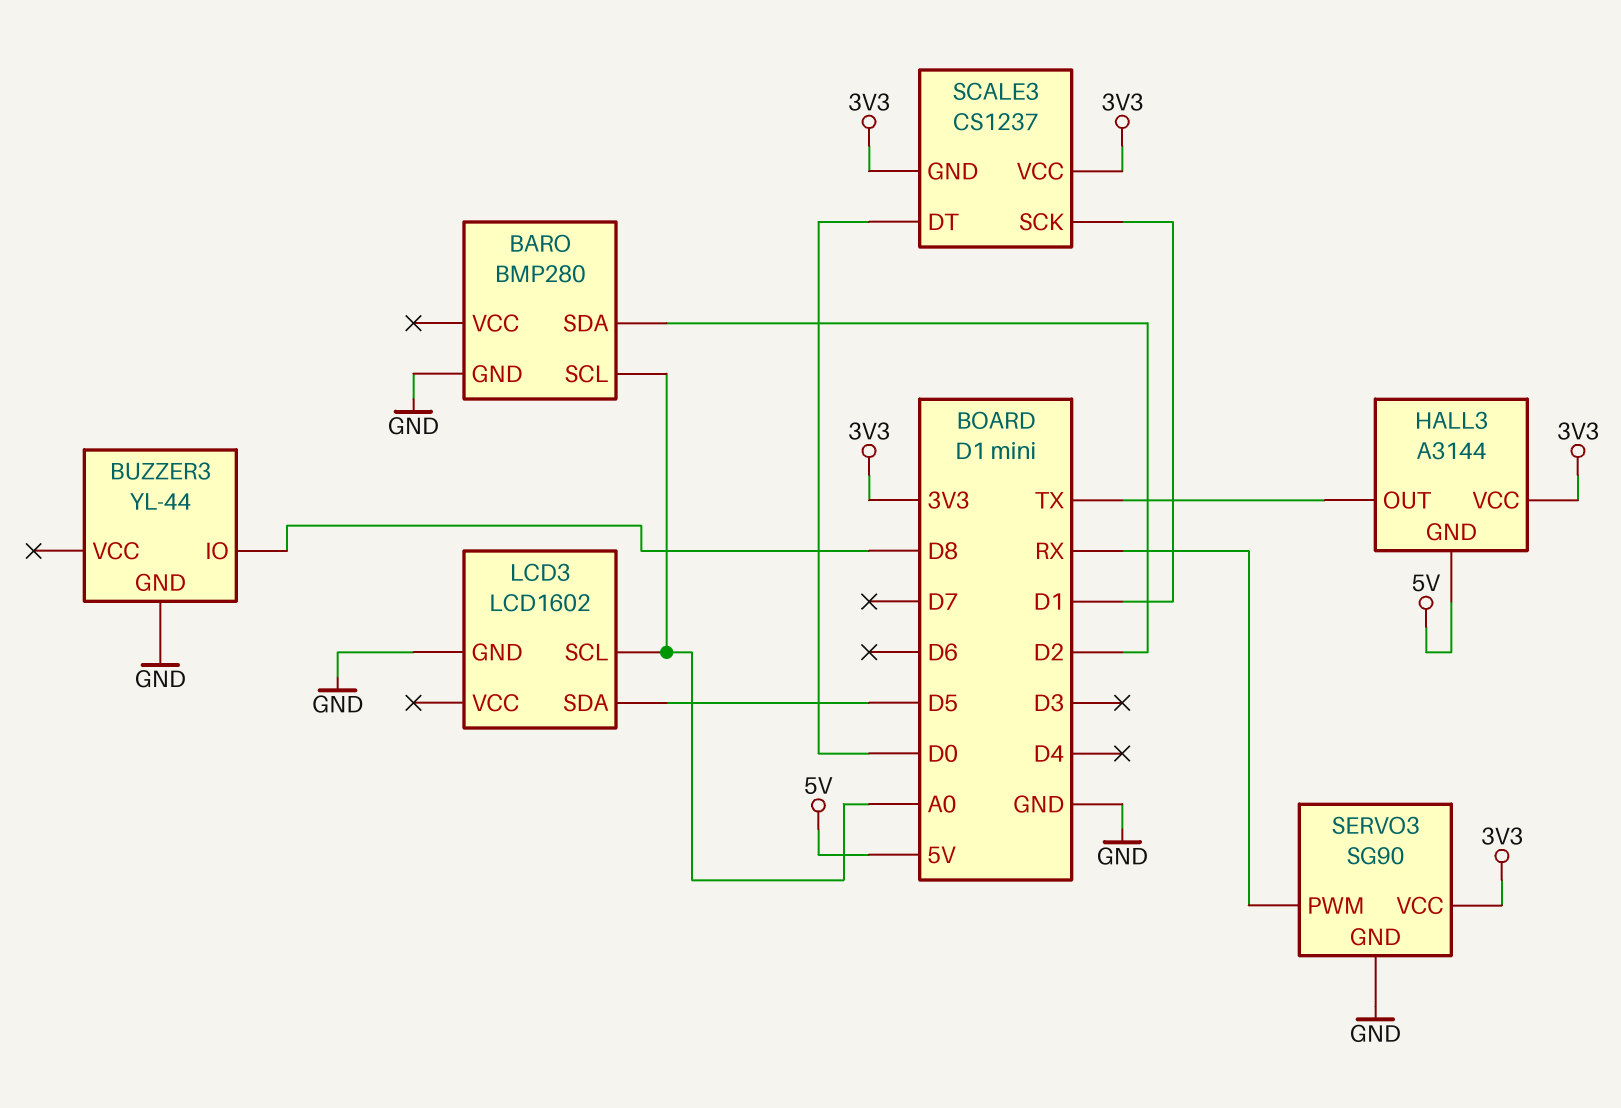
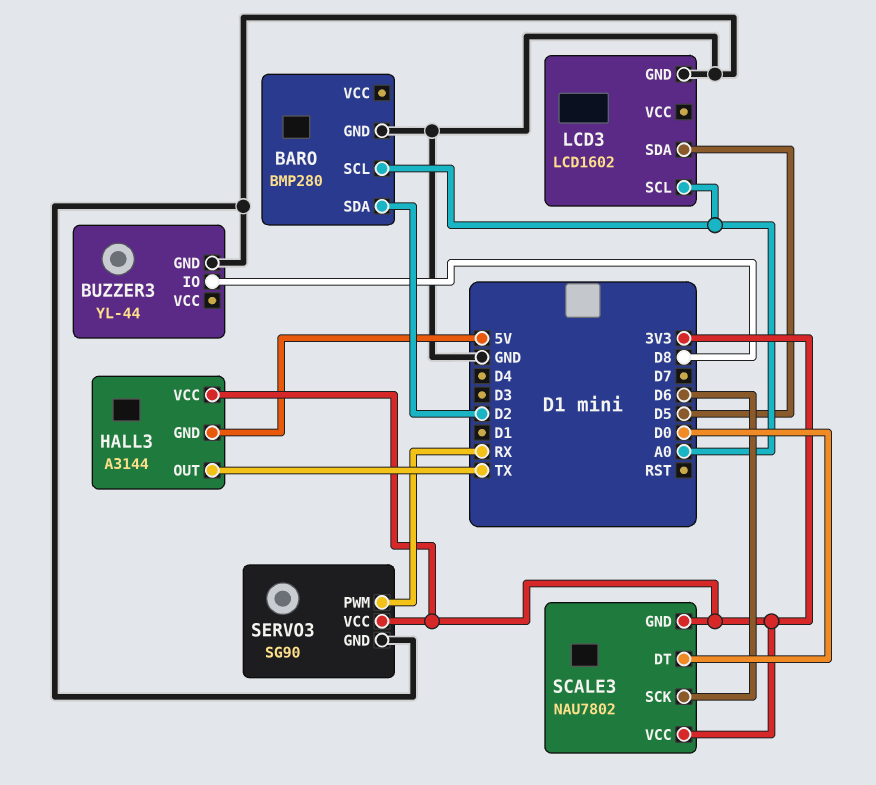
SCALE3: CS1237 -> NAU7802
SCALE3 pin SCK: D1 -> D6

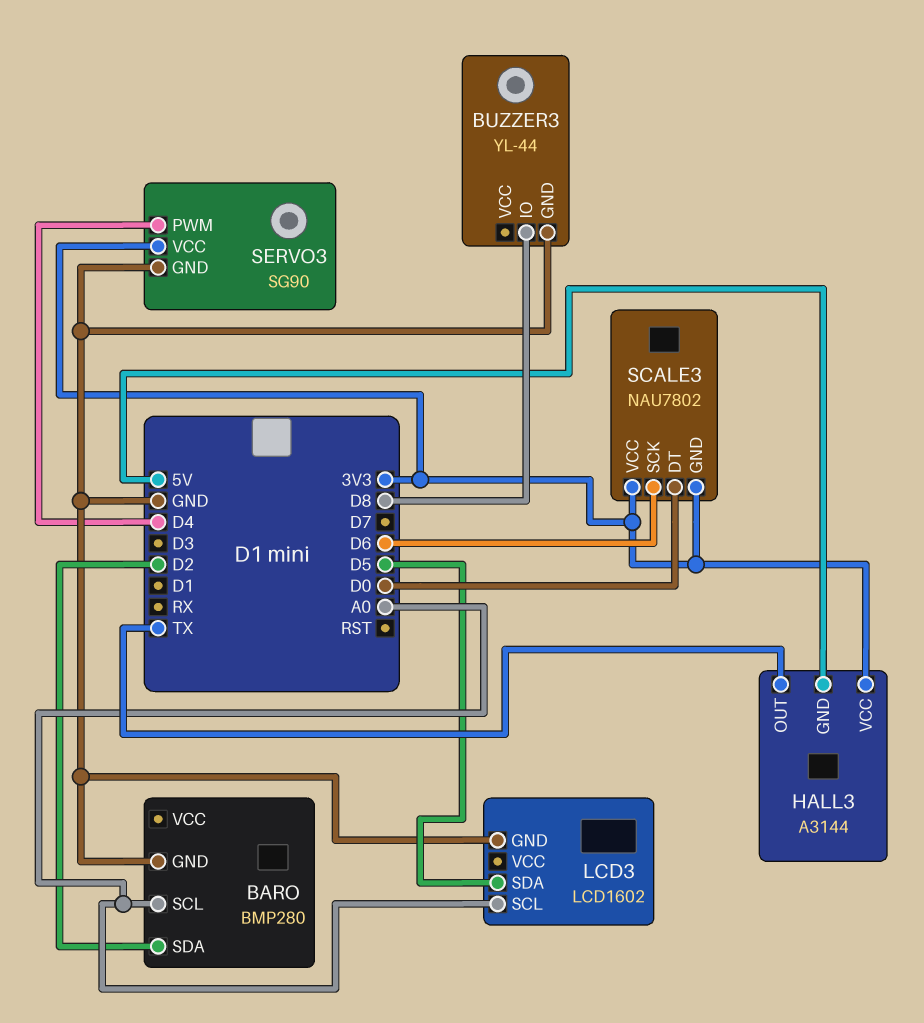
SERVO3 pin PWM: RX -> D4

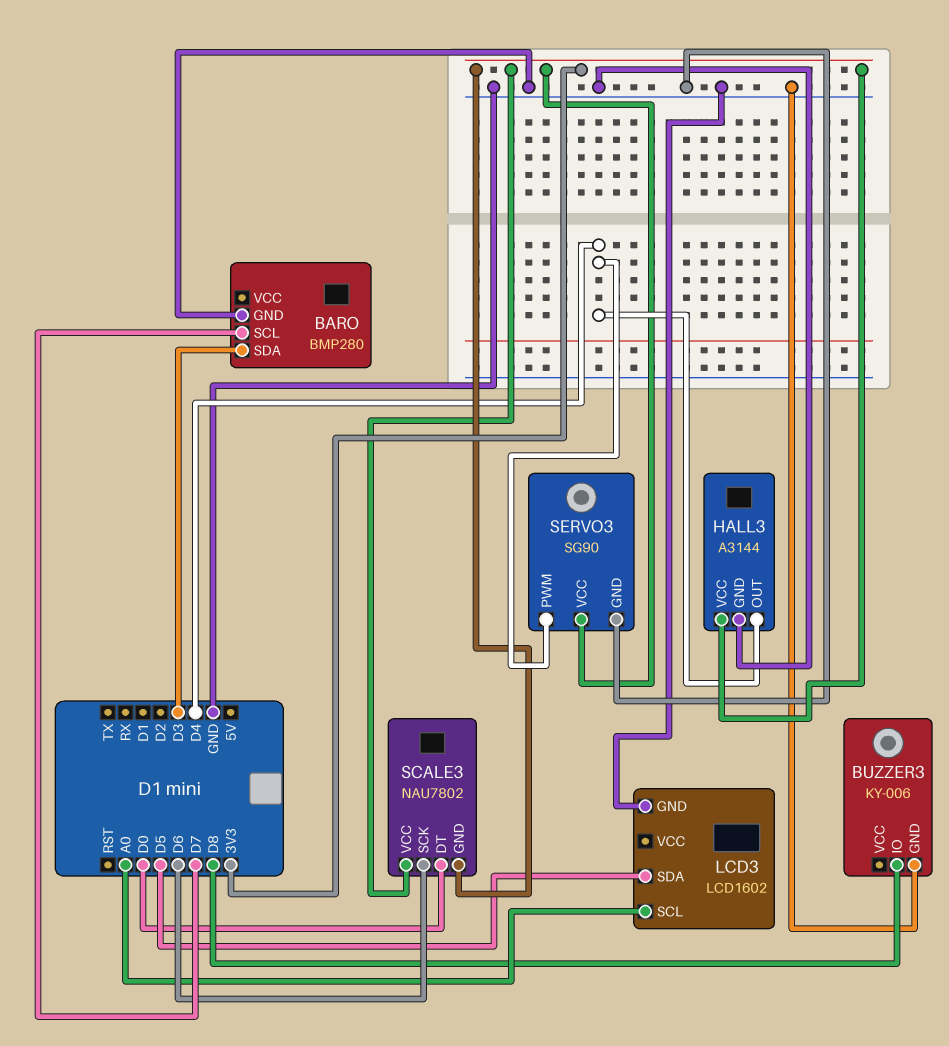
BARO pin SCL: A0 -> D7
BARO pin SDA: D2 -> D3
BUZZER3: YL-44 -> KY-006
HALL3 pin GND: 5V -> GND
HALL3 pin OUT: TX -> D4

